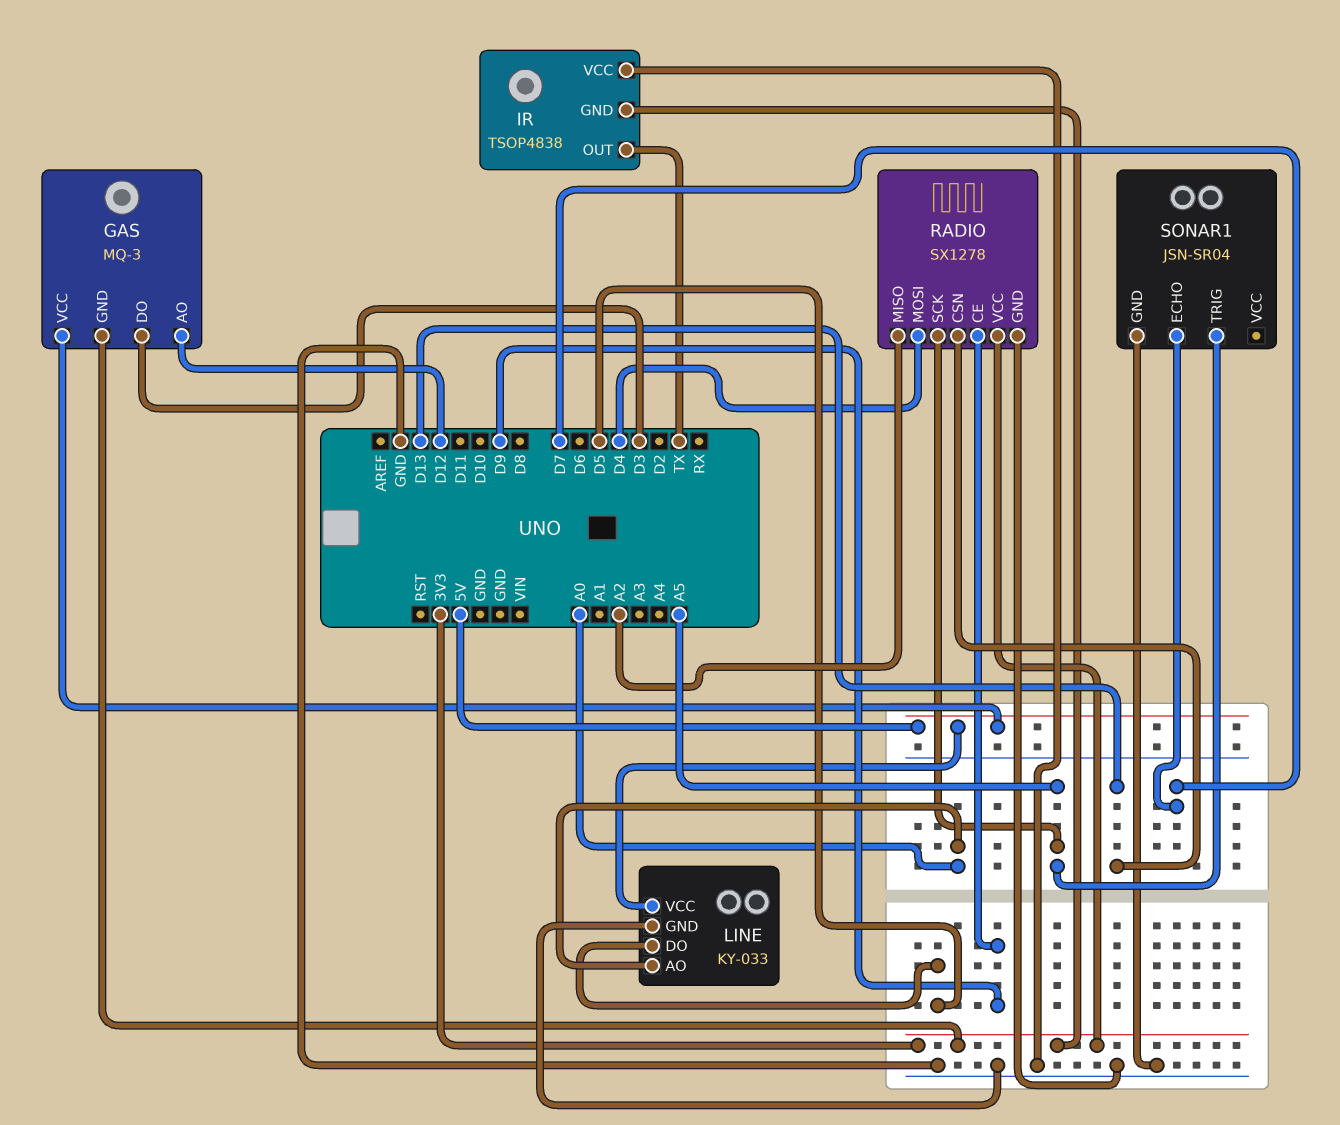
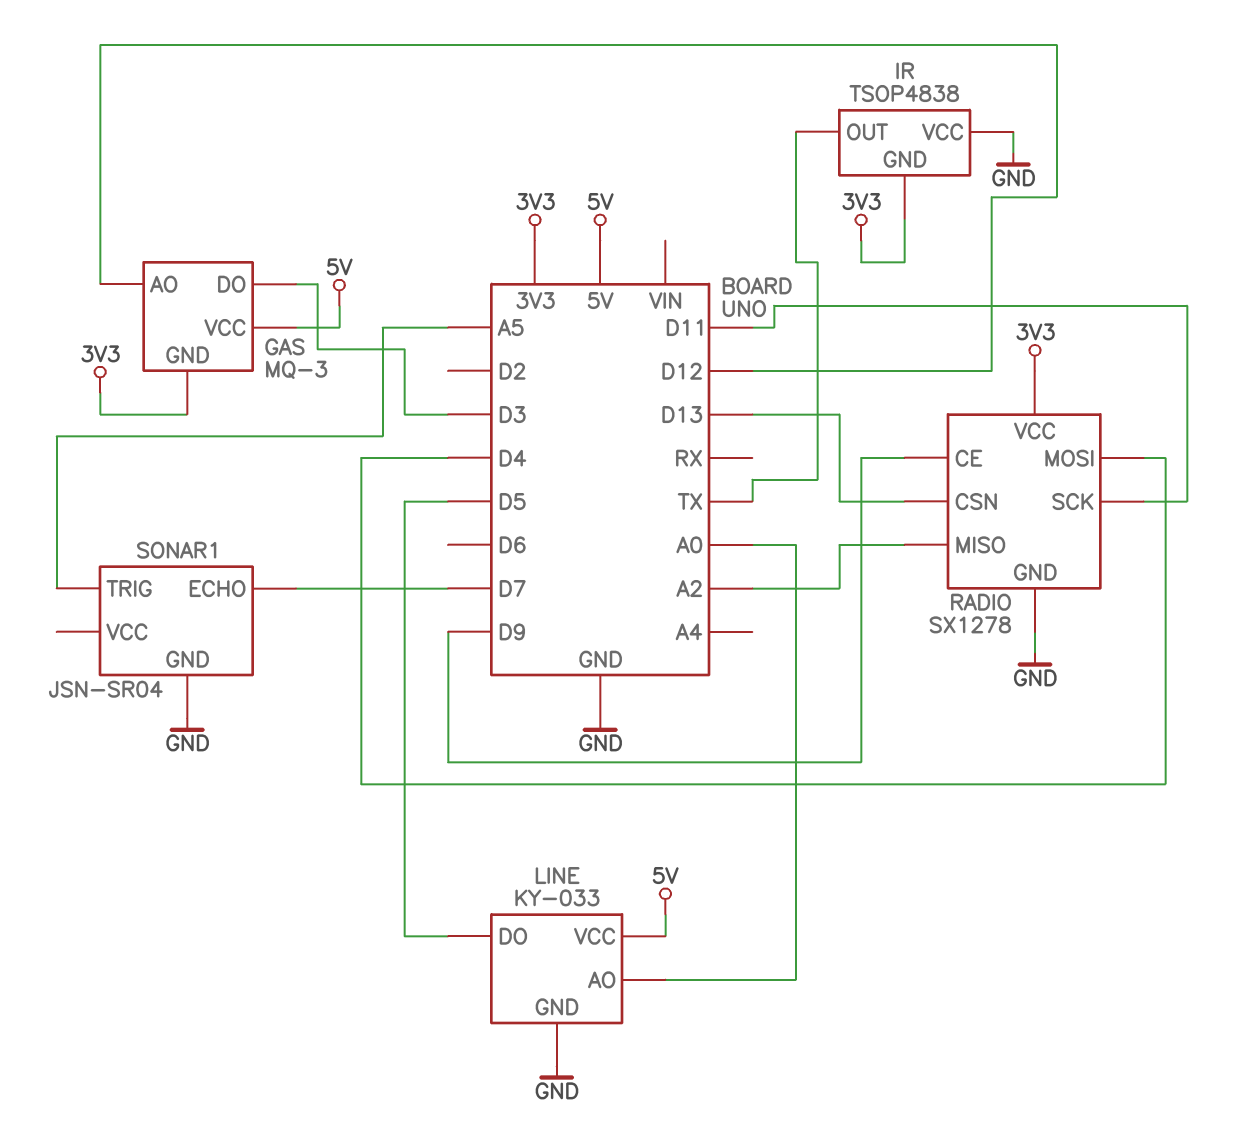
RADIO pin SCK: A5 -> D11

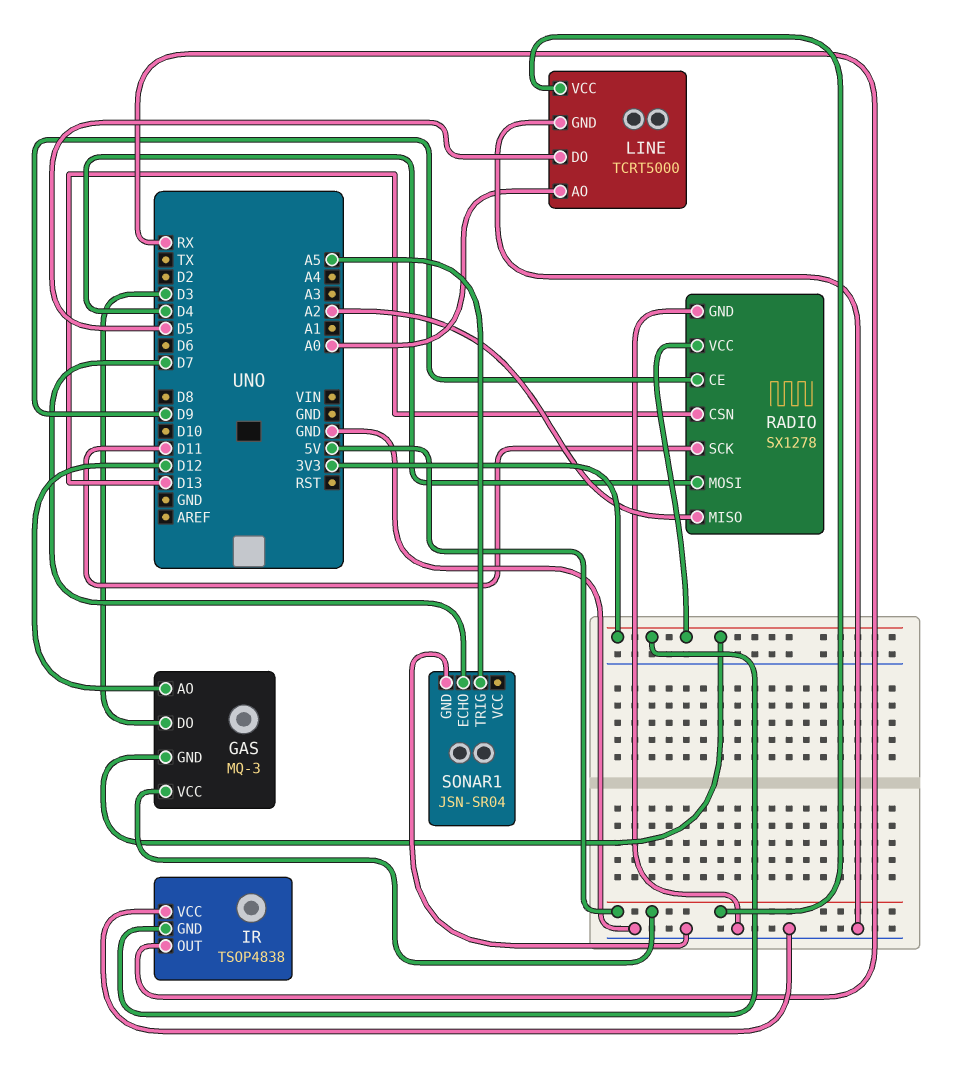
IR pin OUT: TX -> RX
LINE: KY-033 -> TCRT5000

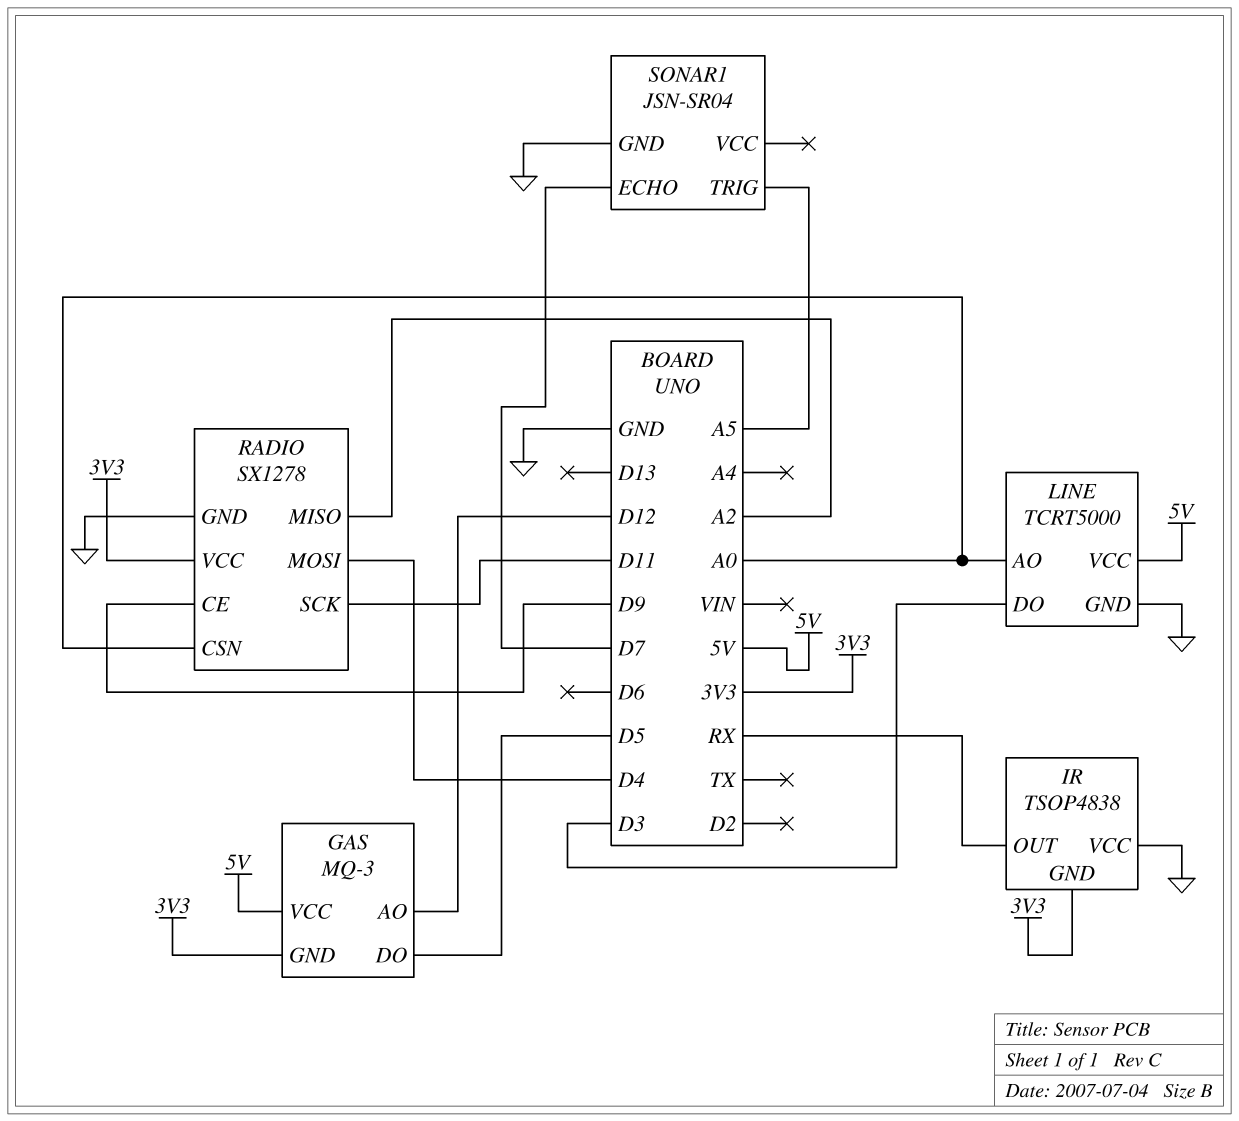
GAS pin DO: D3 -> D5
LINE pin DO: D5 -> D3
RADIO pin CSN: D13 -> A0

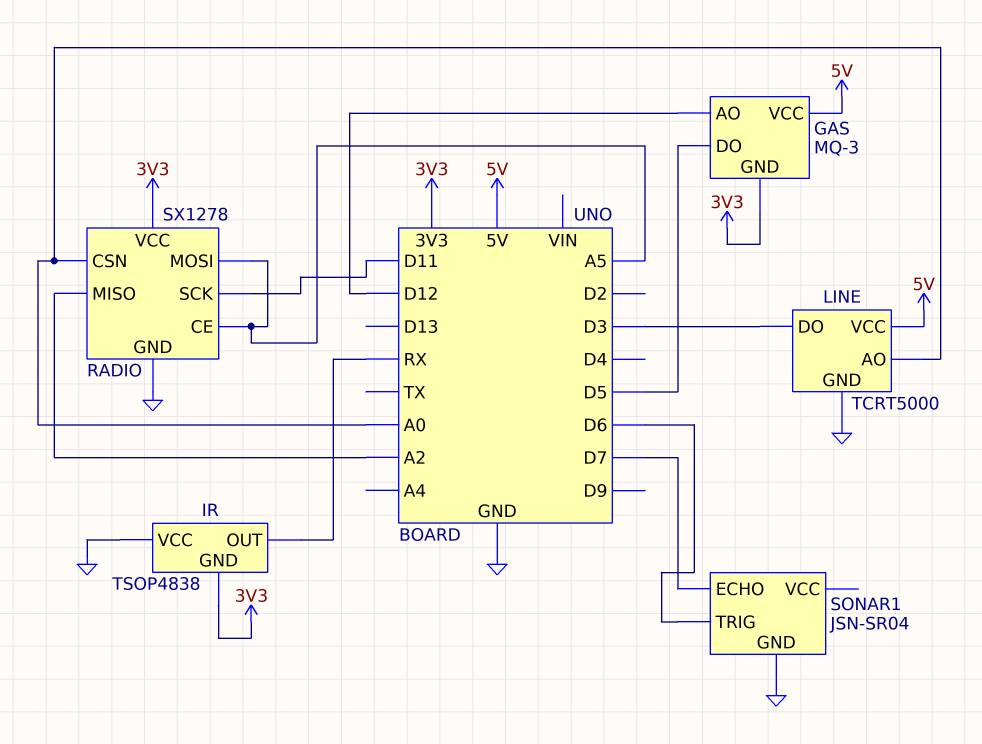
RADIO pin CE: D9 -> A5
RADIO pin MOSI: D4 -> A5
SONAR1 pin TRIG: A5 -> D6

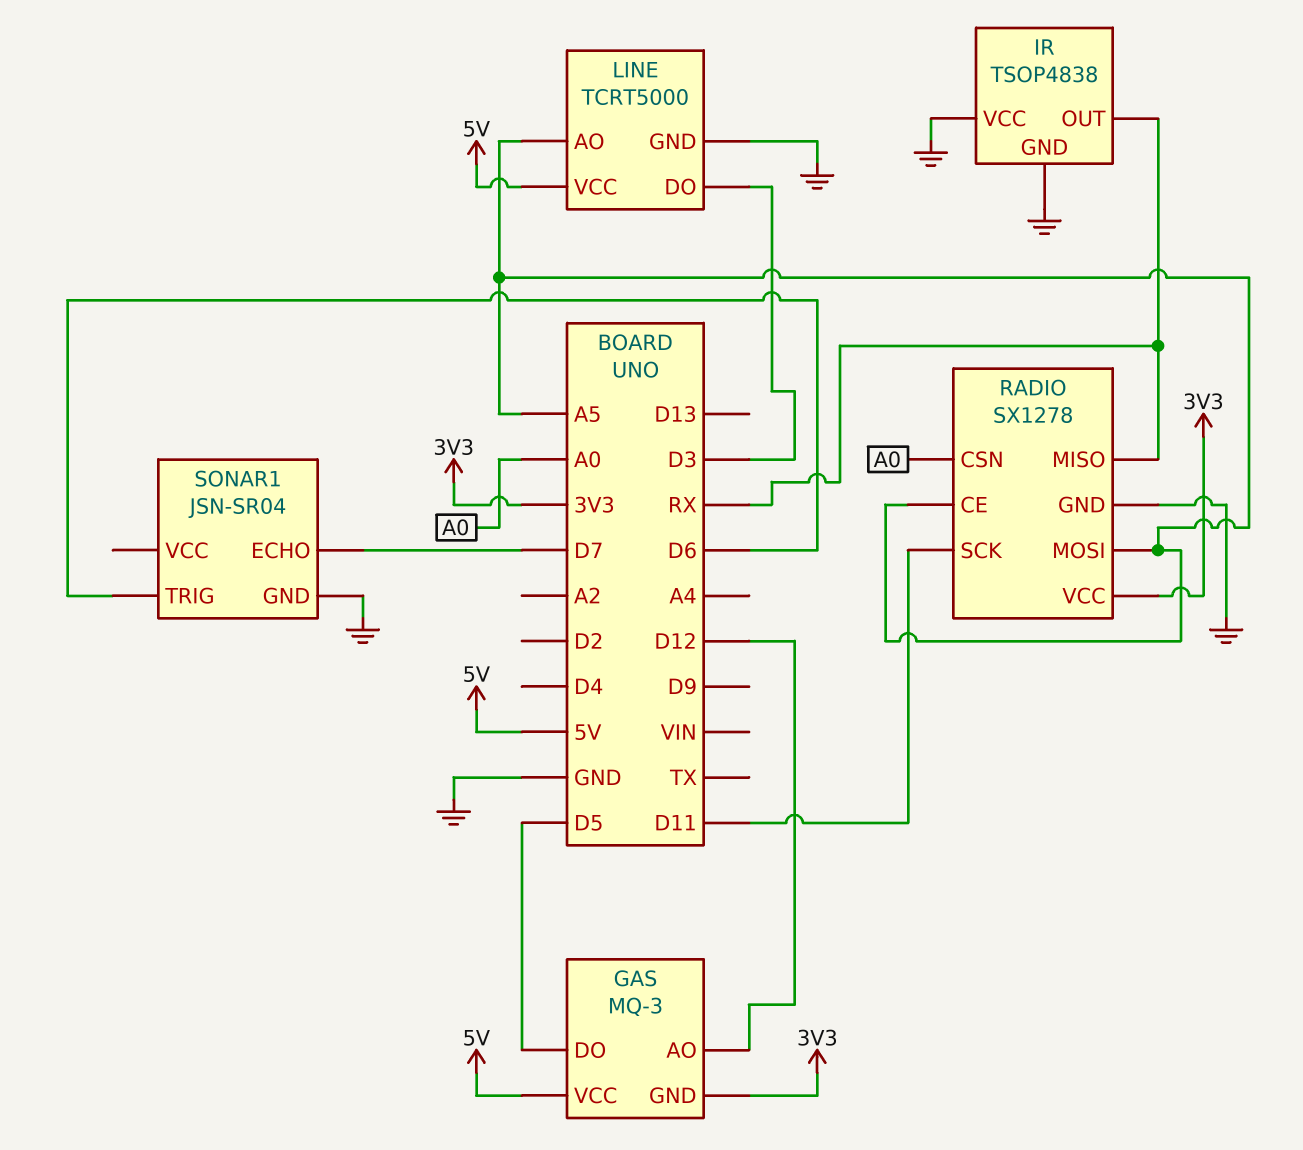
IR pin GND: 3V3 -> GND
LINE pin AO: A0 -> A5
RADIO pin MISO: A2 -> RX

